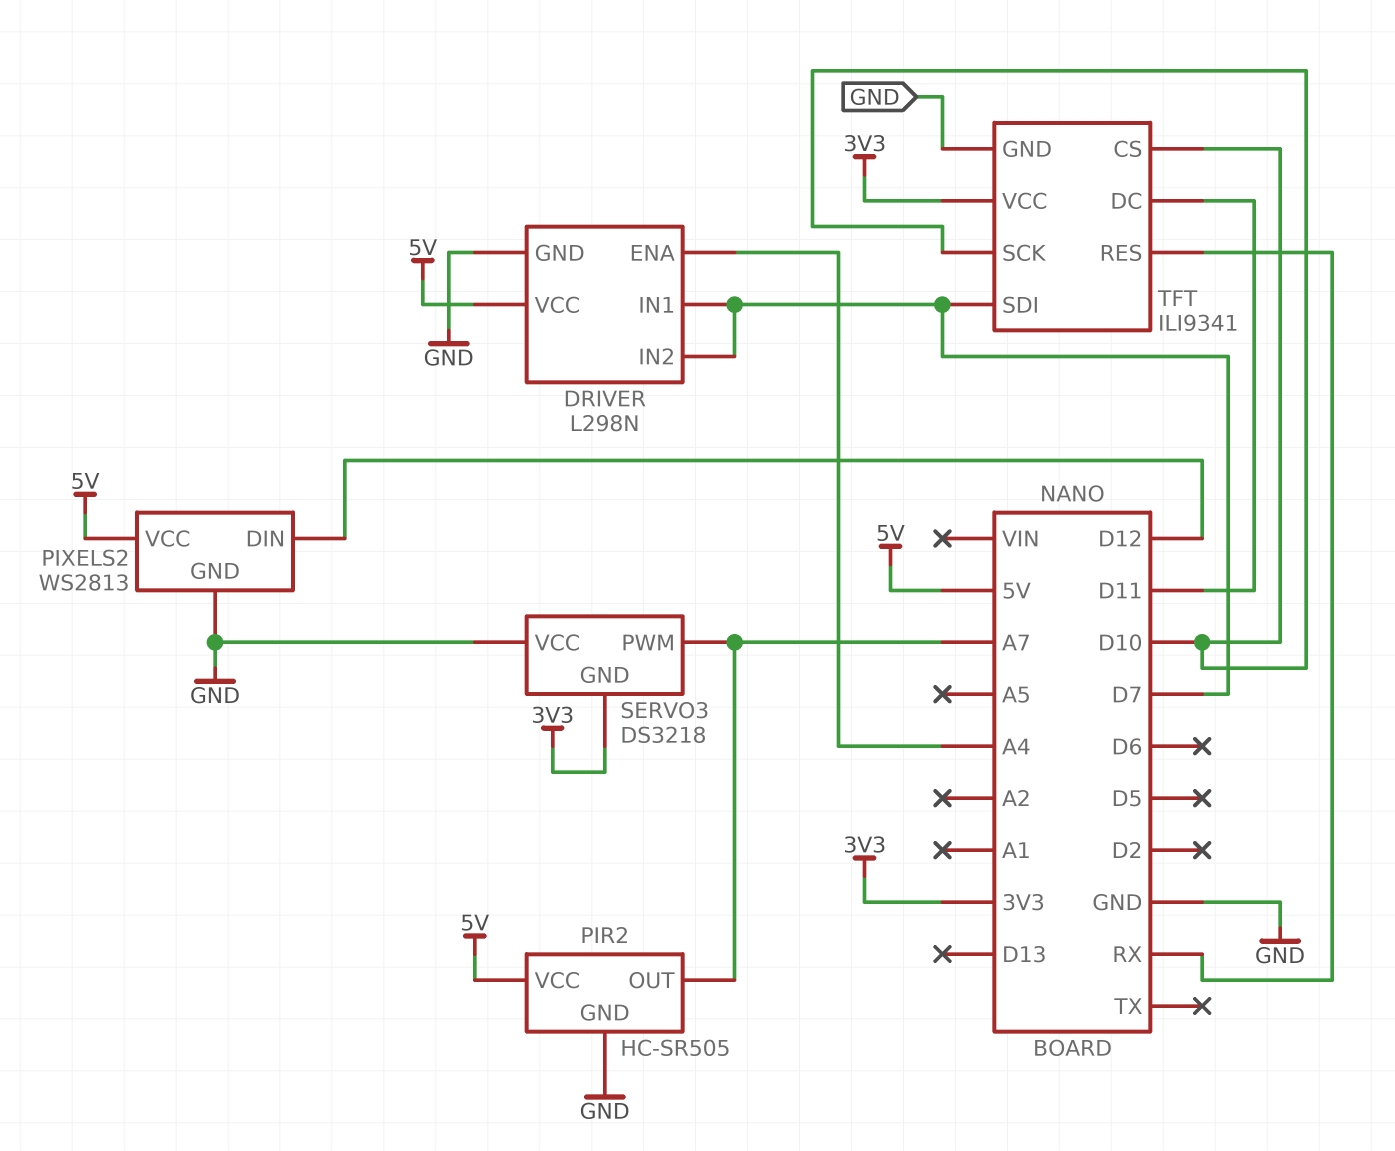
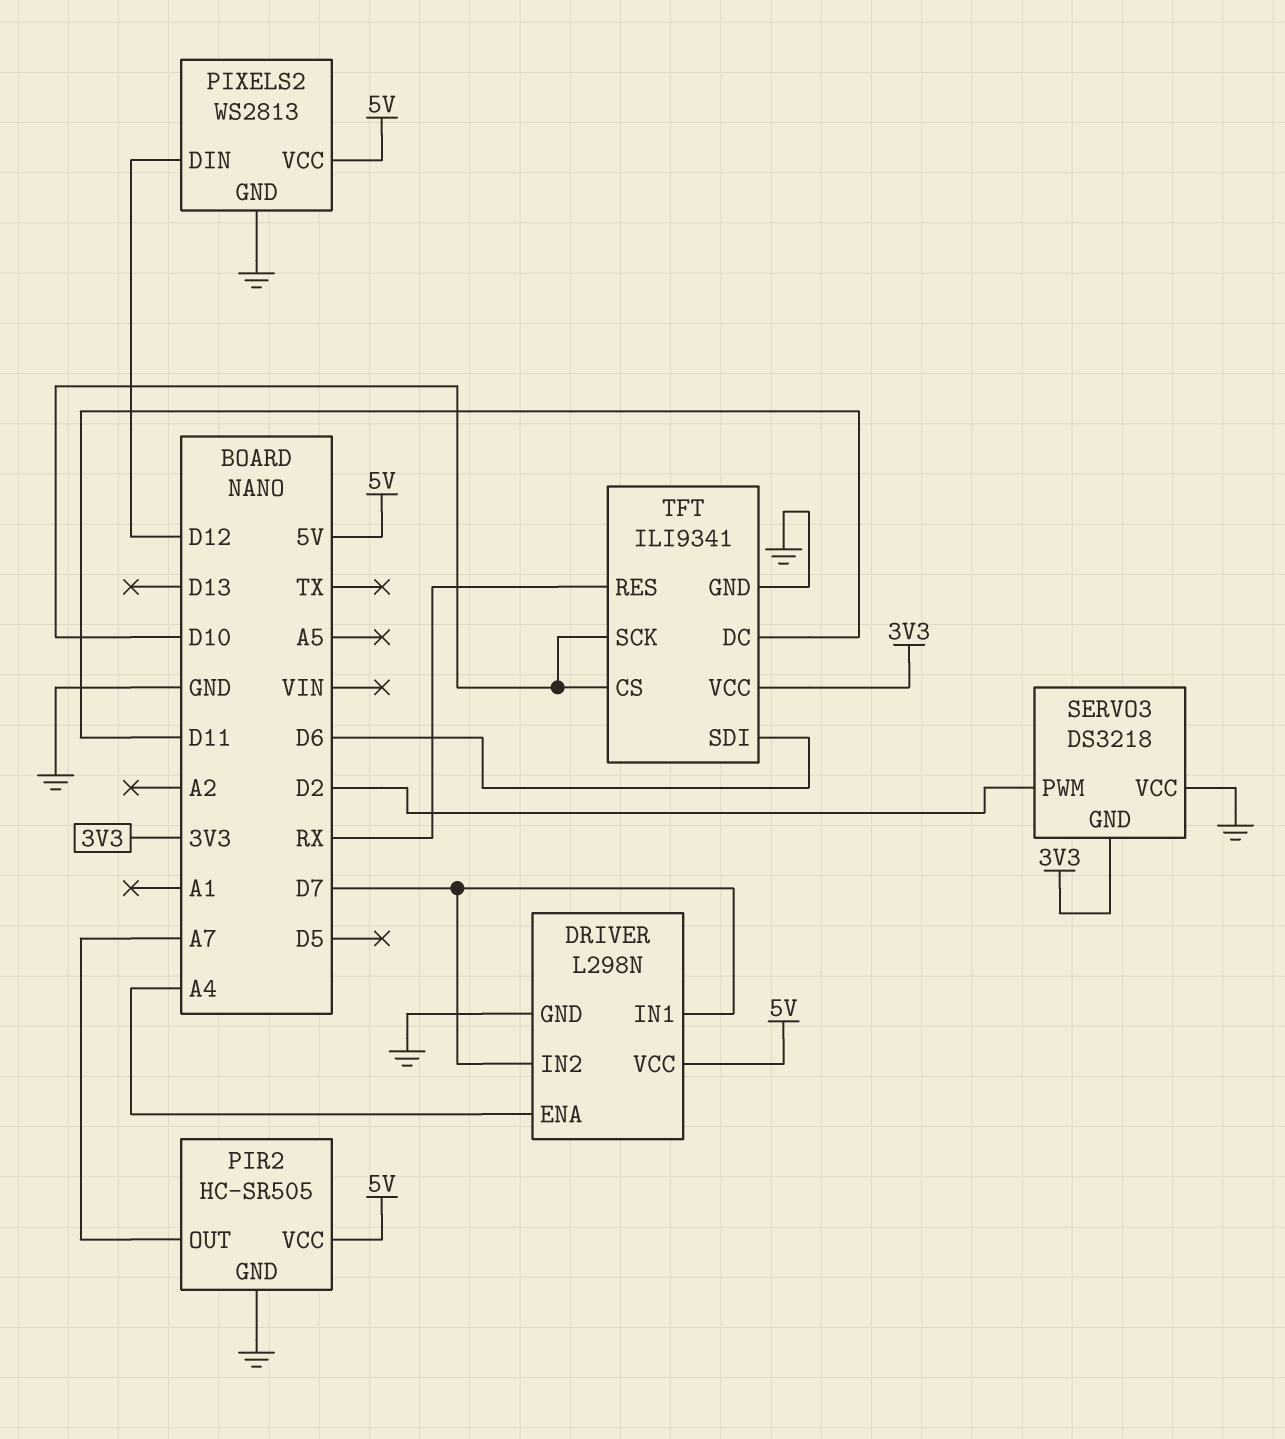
SERVO3 pin PWM: A7 -> D2
TFT pin SDI: D7 -> D6

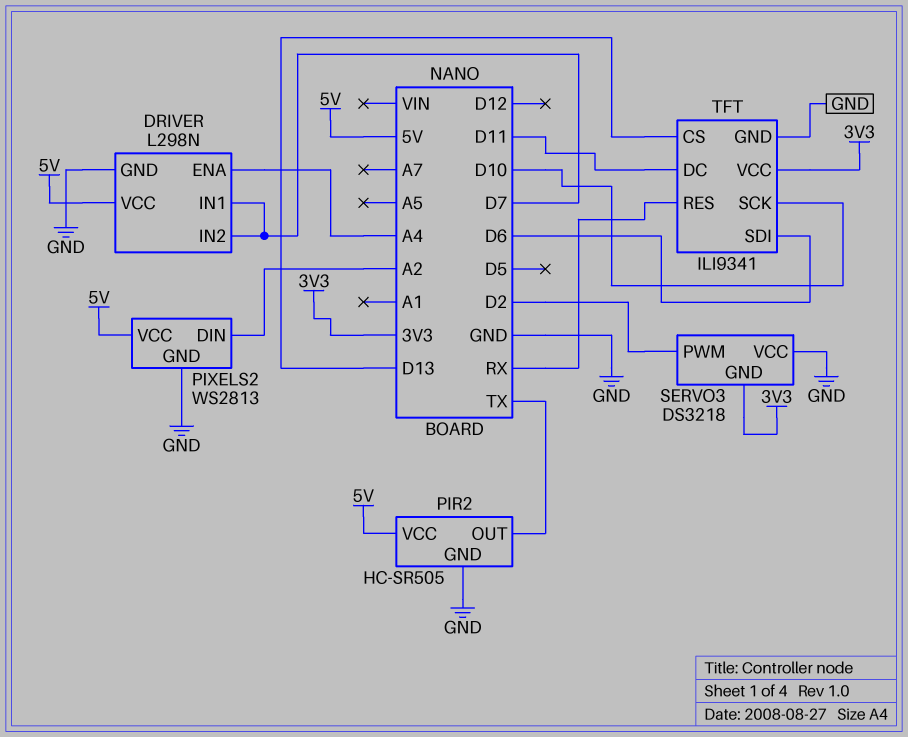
PIR2 pin OUT: A7 -> TX
PIXELS2 pin DIN: D12 -> A2
TFT pin CS: D10 -> D13

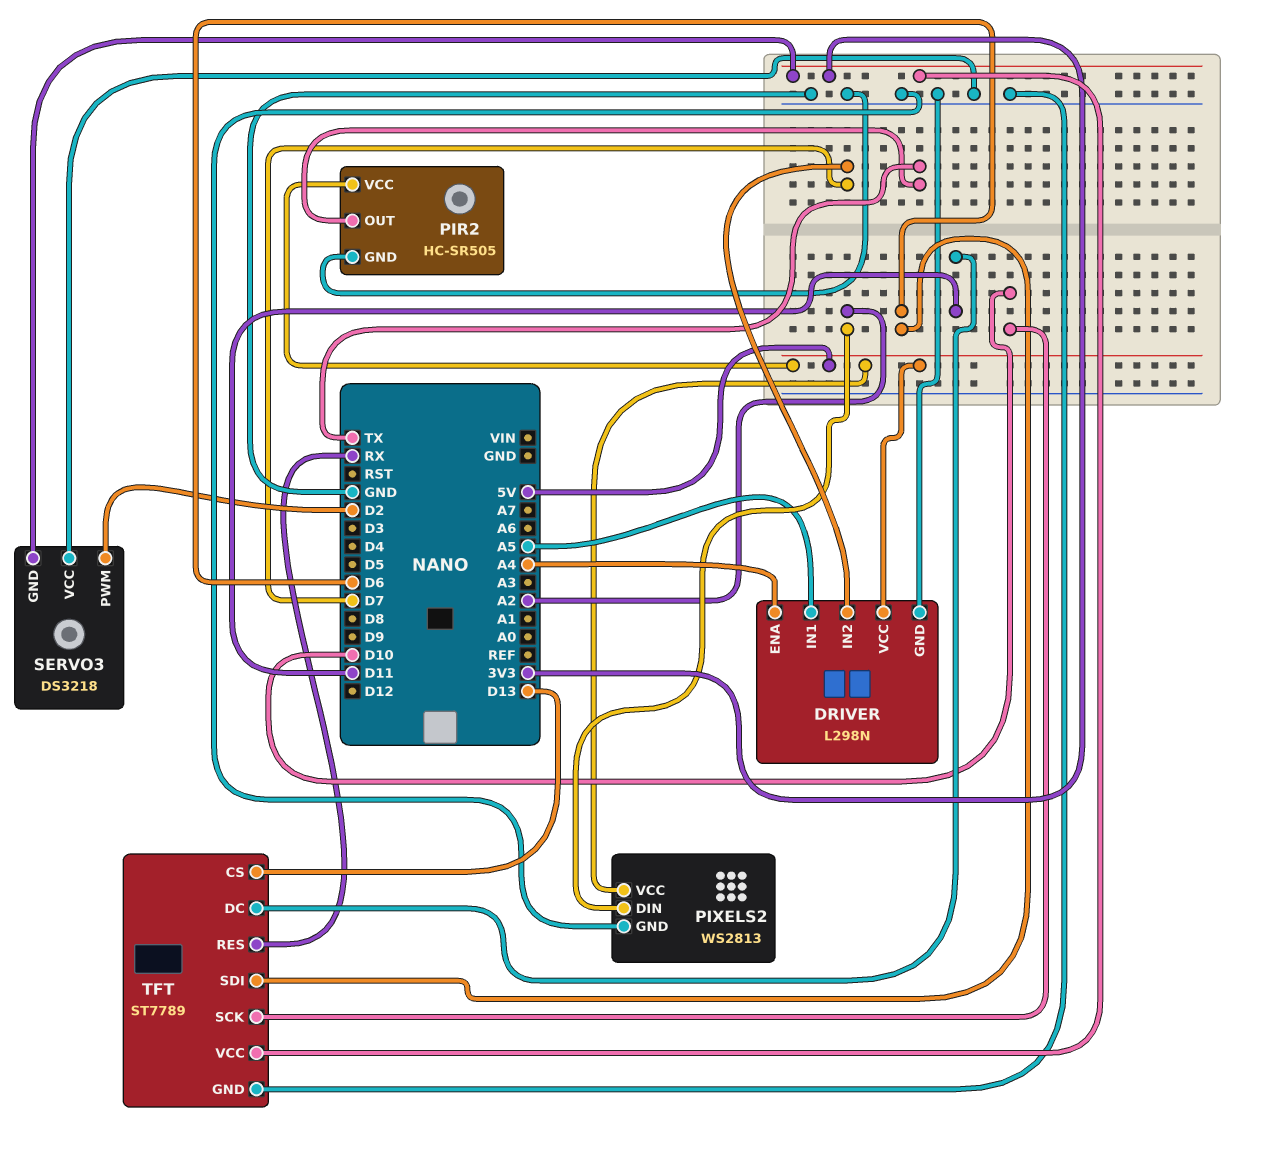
DRIVER pin IN1: D7 -> A5
TFT: ILI9341 -> ST7789

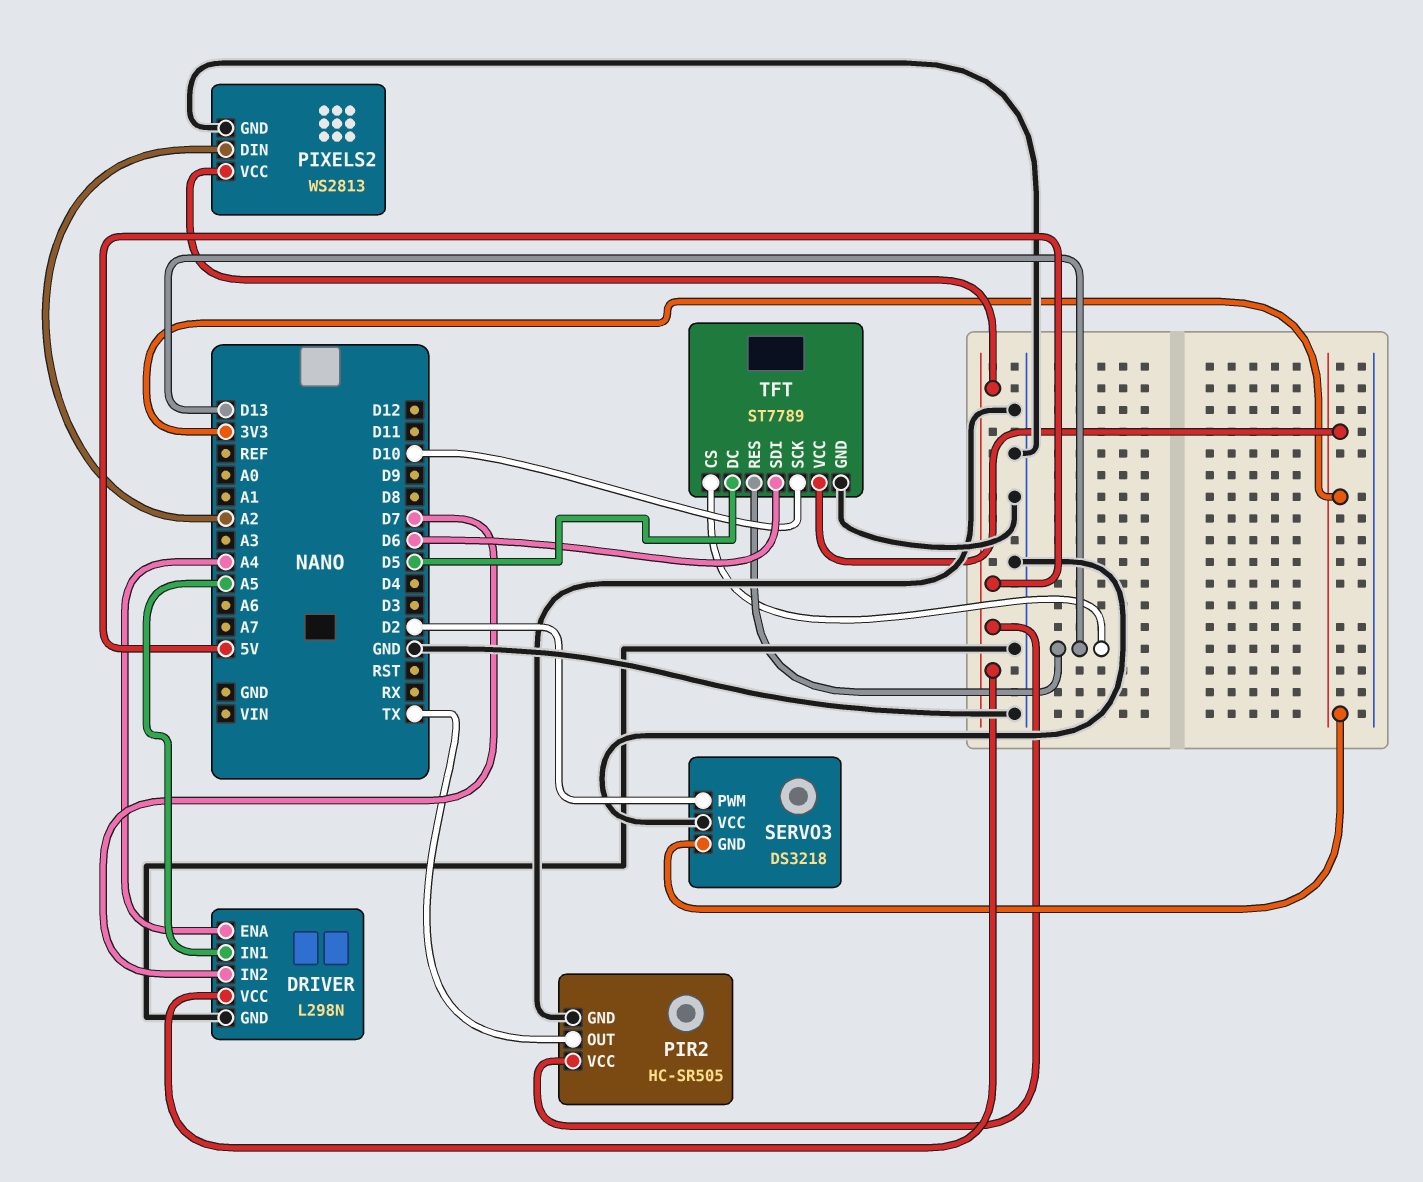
TFT pin DC: D11 -> D5
TFT pin RES: RX -> D13

